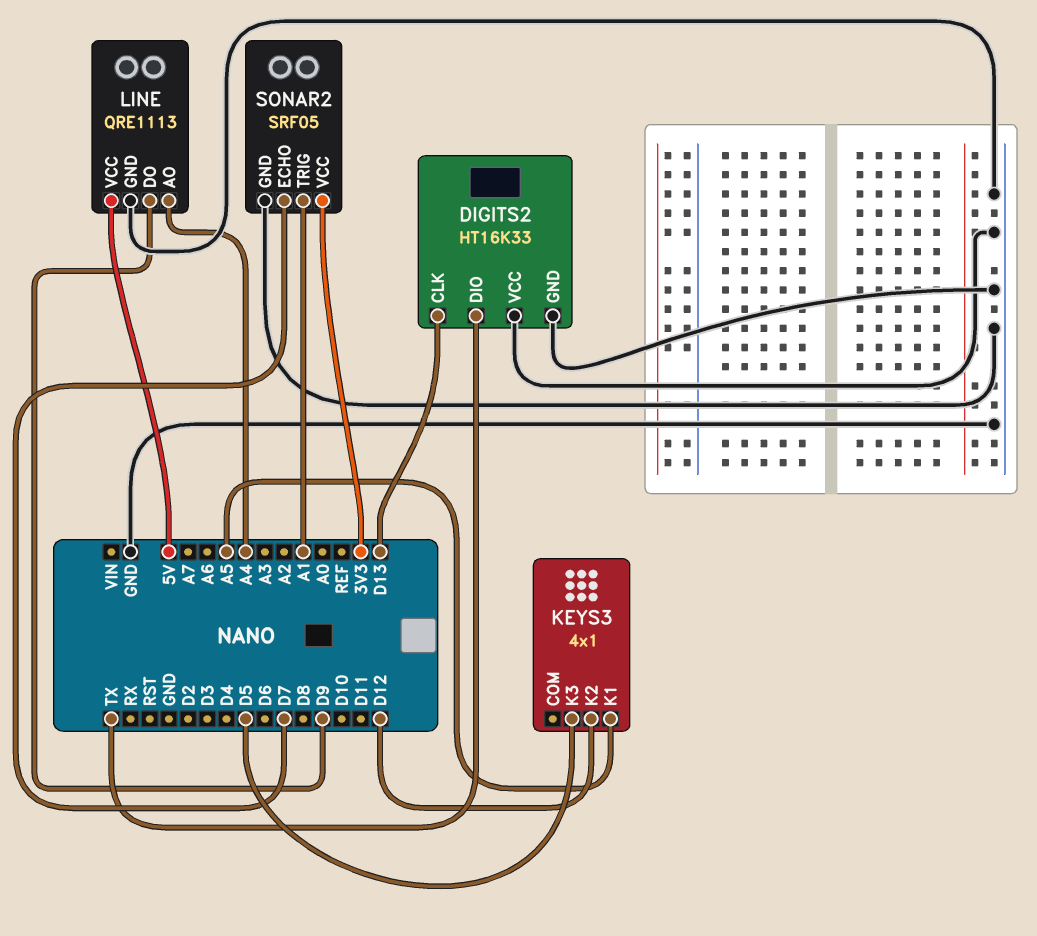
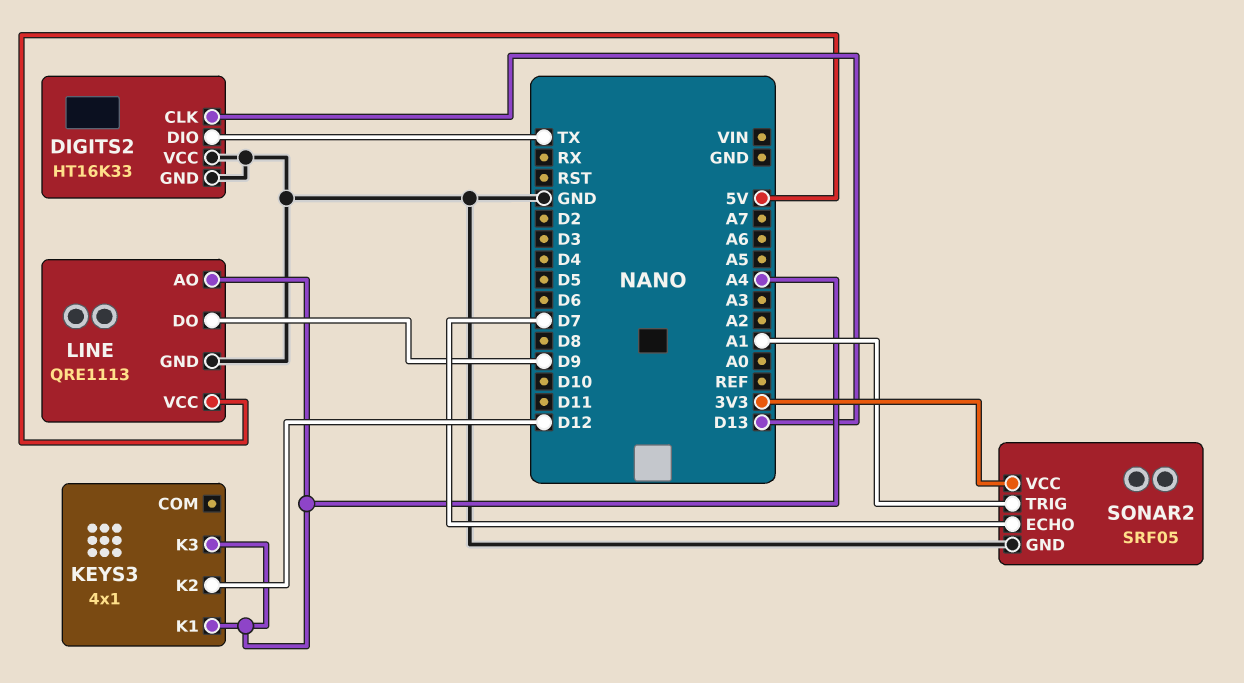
KEYS3 pin K1: A5 -> A4
KEYS3 pin K3: D5 -> A4

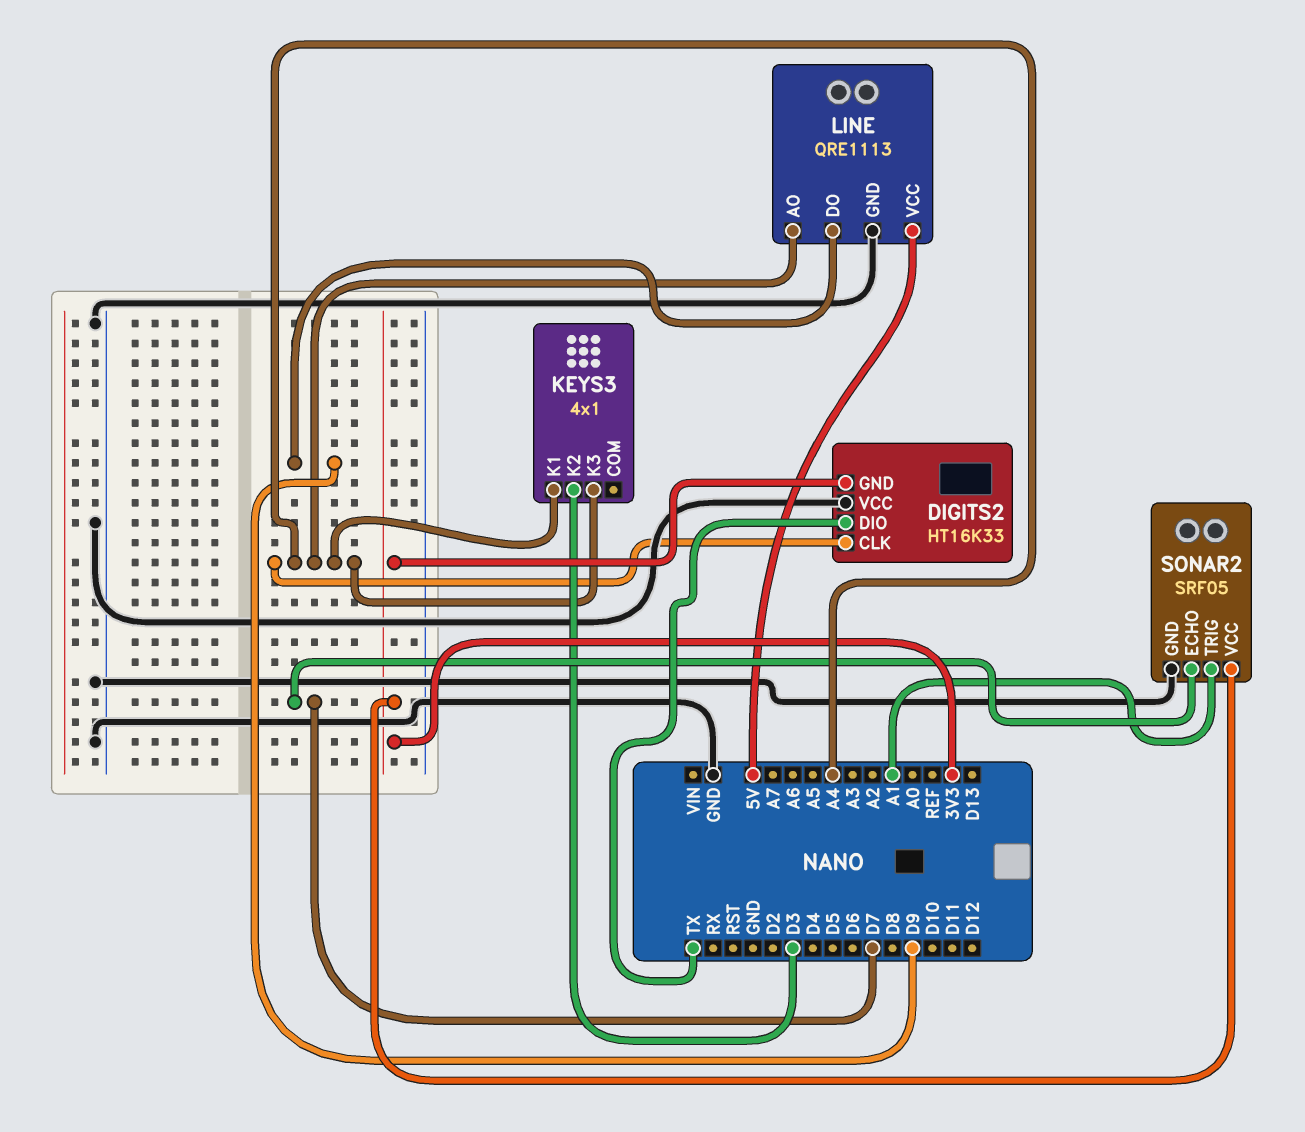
DIGITS2 pin CLK: D13 -> A4
DIGITS2 pin GND: GND -> 3V3
KEYS3 pin K2: D12 -> D3

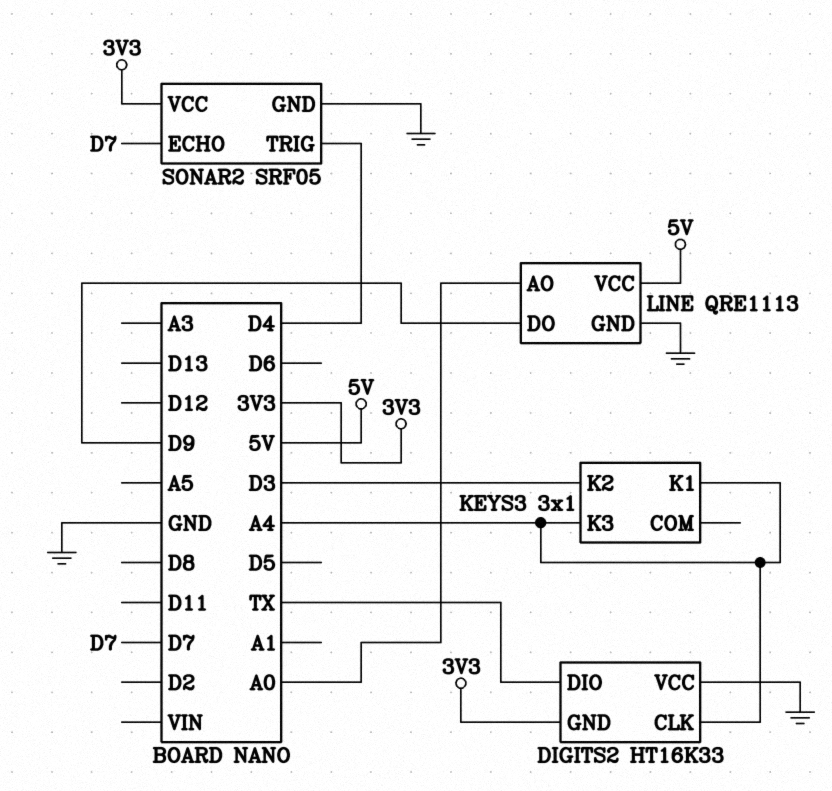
KEYS3: 4x1 -> 3x1
LINE pin AO: A4 -> A0
SONAR2 pin TRIG: A1 -> D4

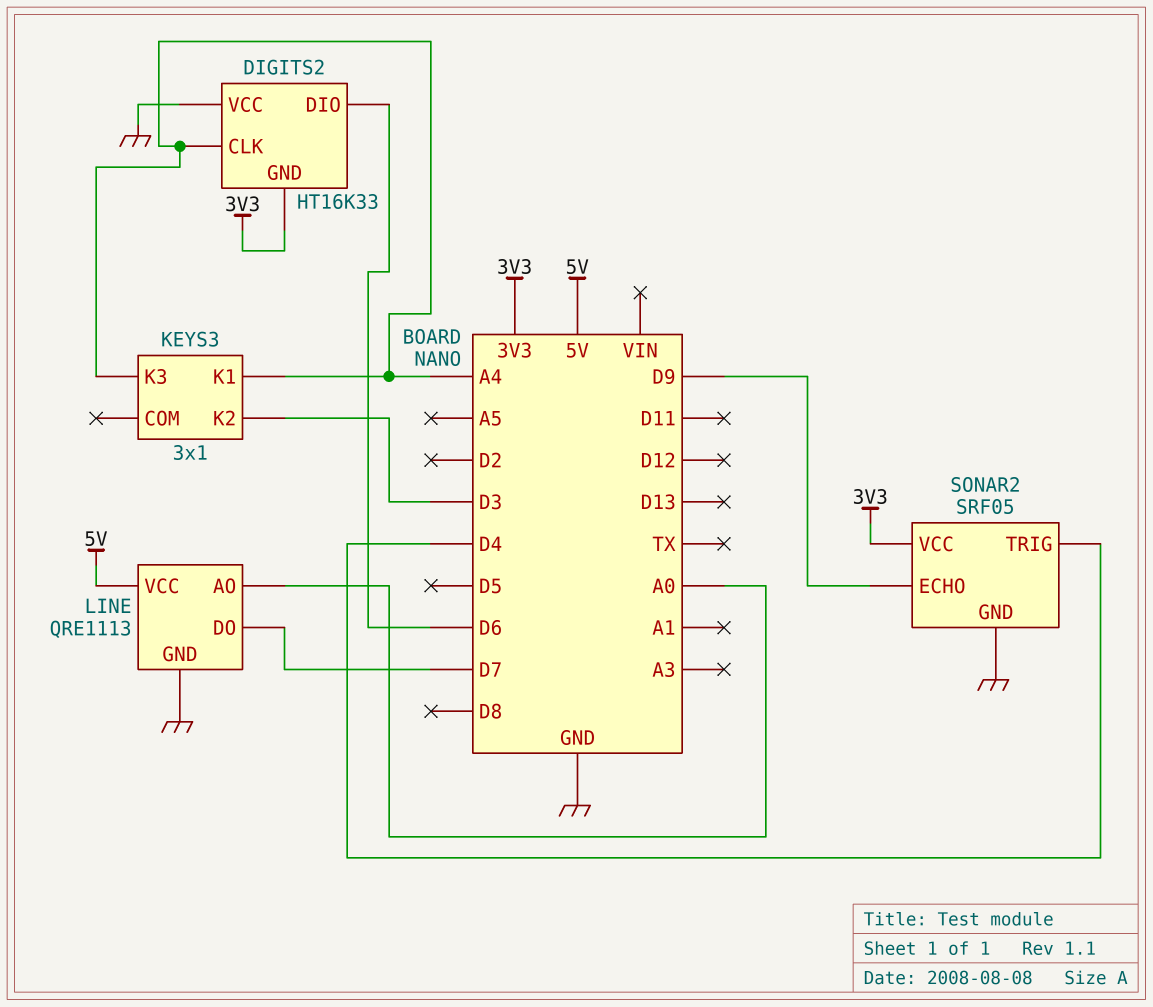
DIGITS2 pin DIO: TX -> D6
LINE pin DO: D9 -> D7
SONAR2 pin ECHO: D7 -> D9

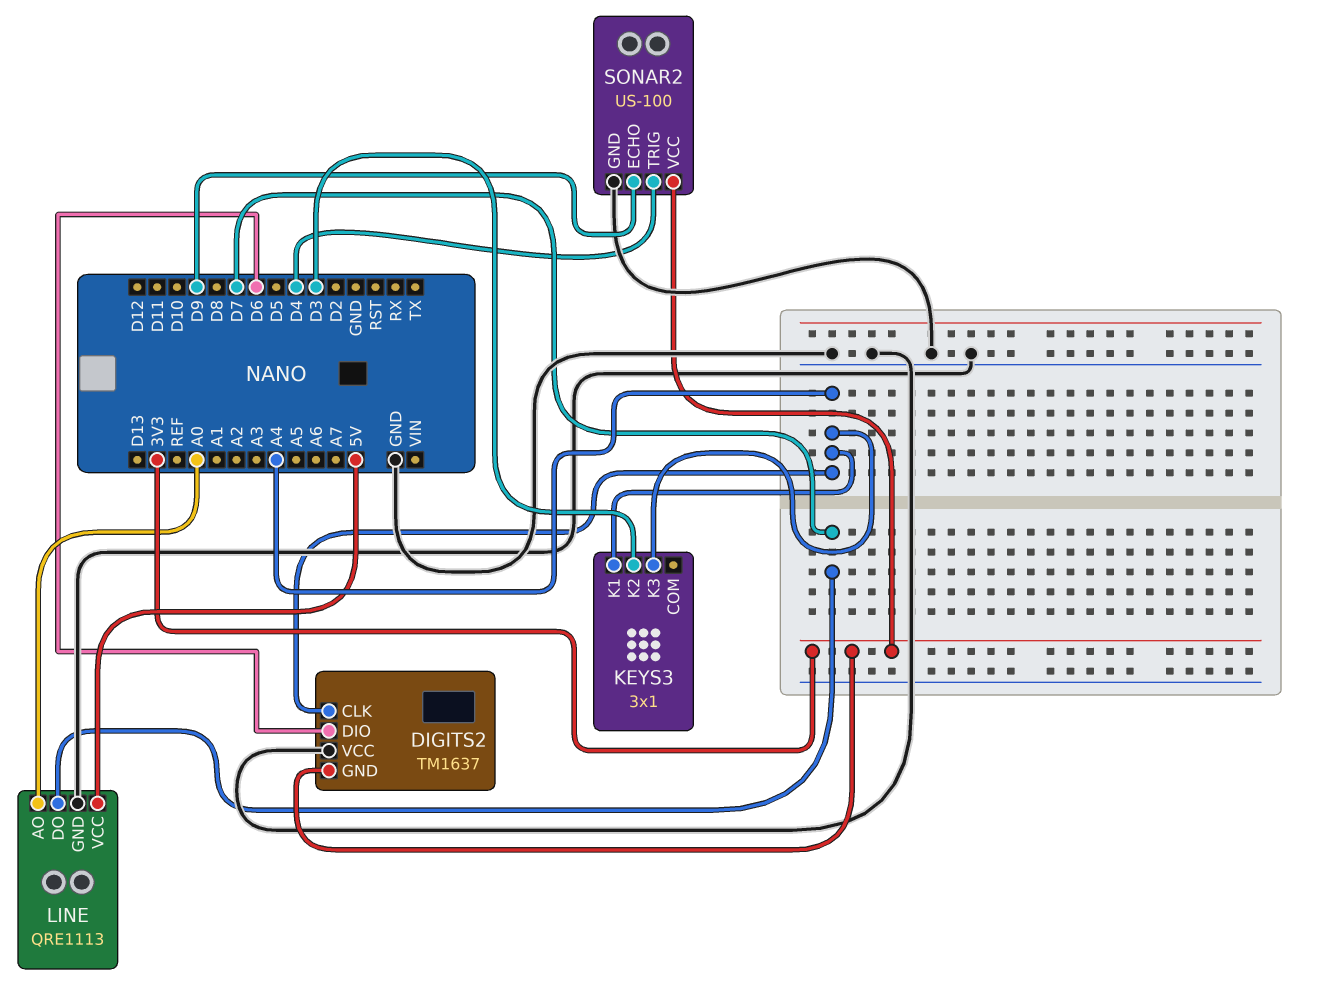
DIGITS2: HT16K33 -> TM1637
SONAR2: SRF05 -> US-100

